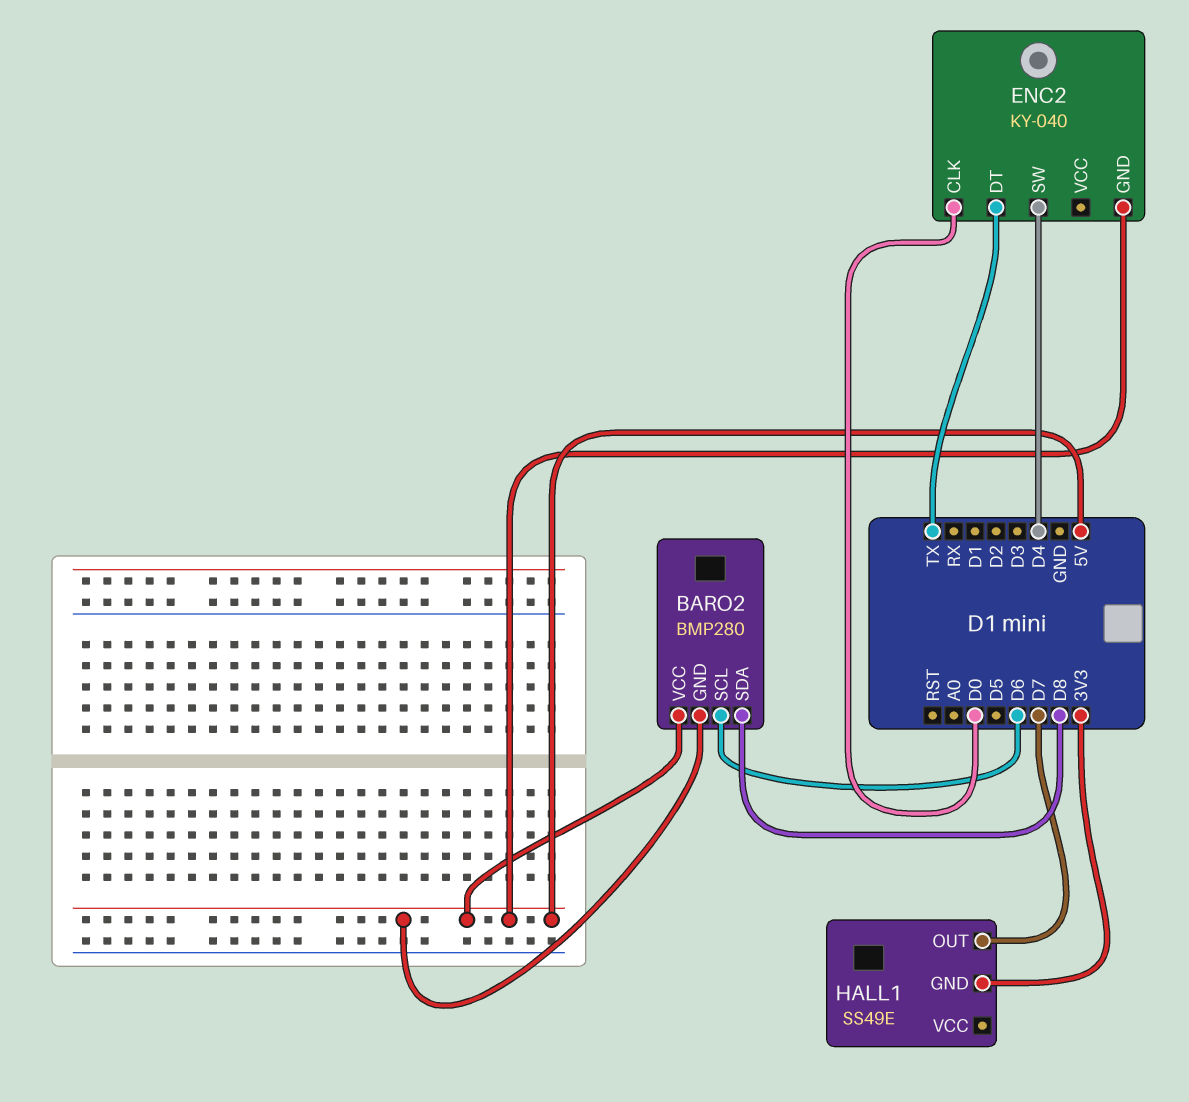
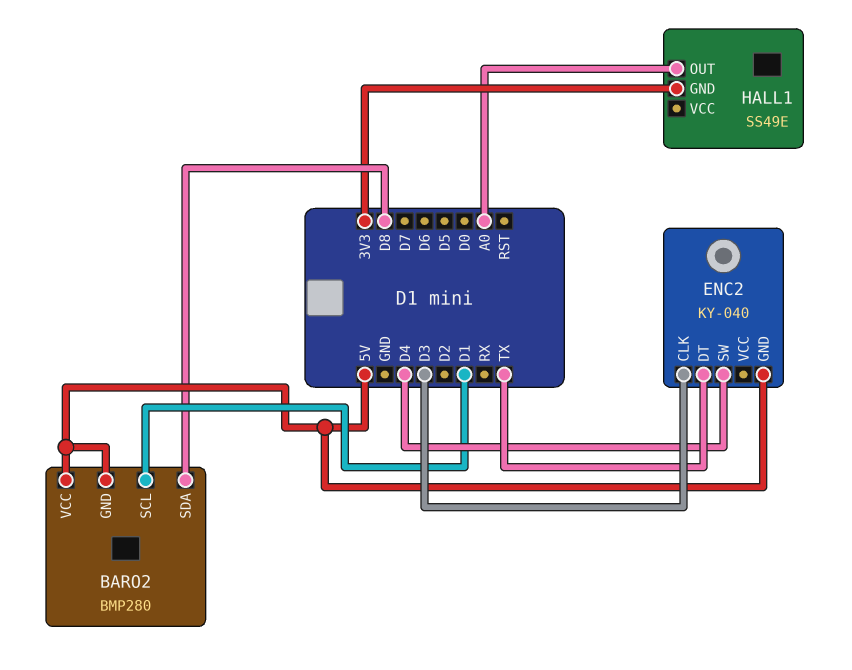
BARO2 pin SCL: D6 -> D1
ENC2 pin CLK: D0 -> D3
HALL1 pin OUT: D7 -> A0

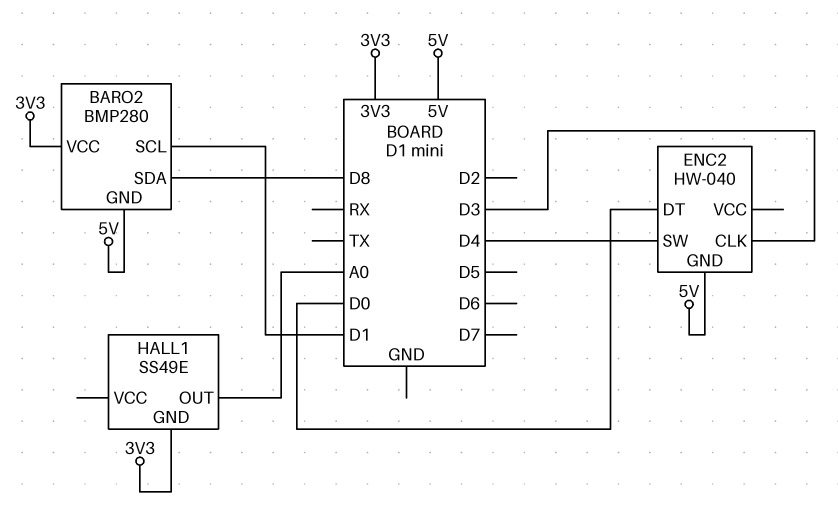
BARO2 pin VCC: 5V -> 3V3
ENC2: KY-040 -> HW-040
ENC2 pin DT: TX -> D0

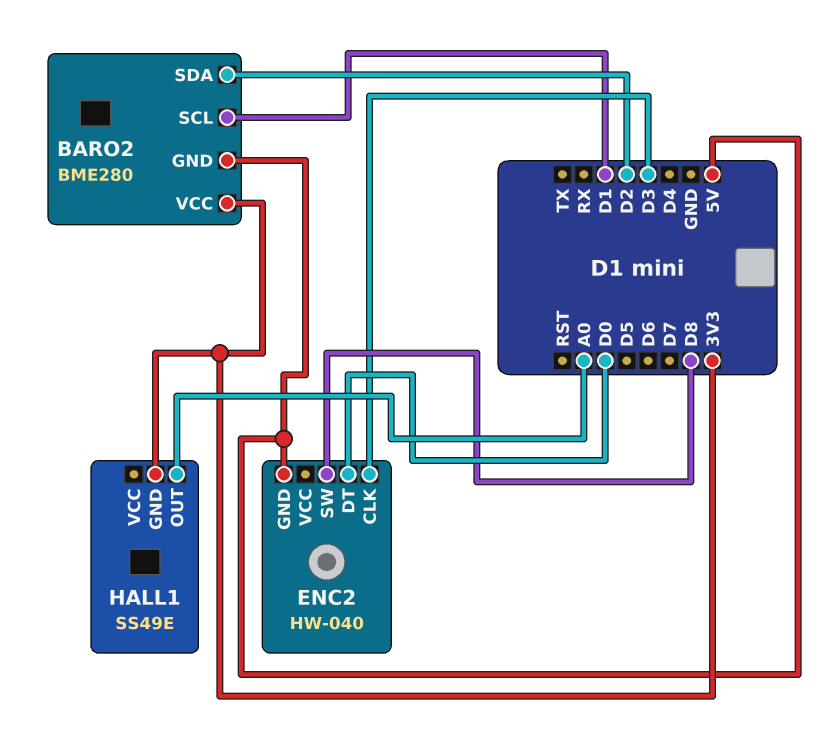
BARO2: BMP280 -> BME280
BARO2 pin SDA: D8 -> D2
ENC2 pin SW: D4 -> D8

